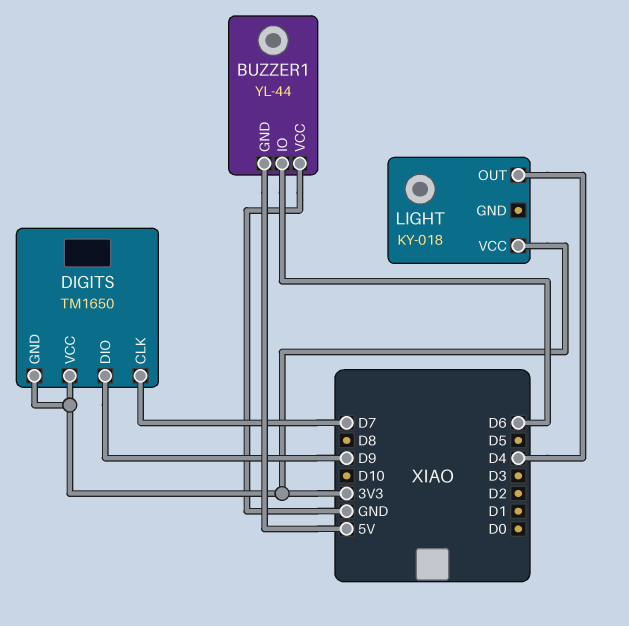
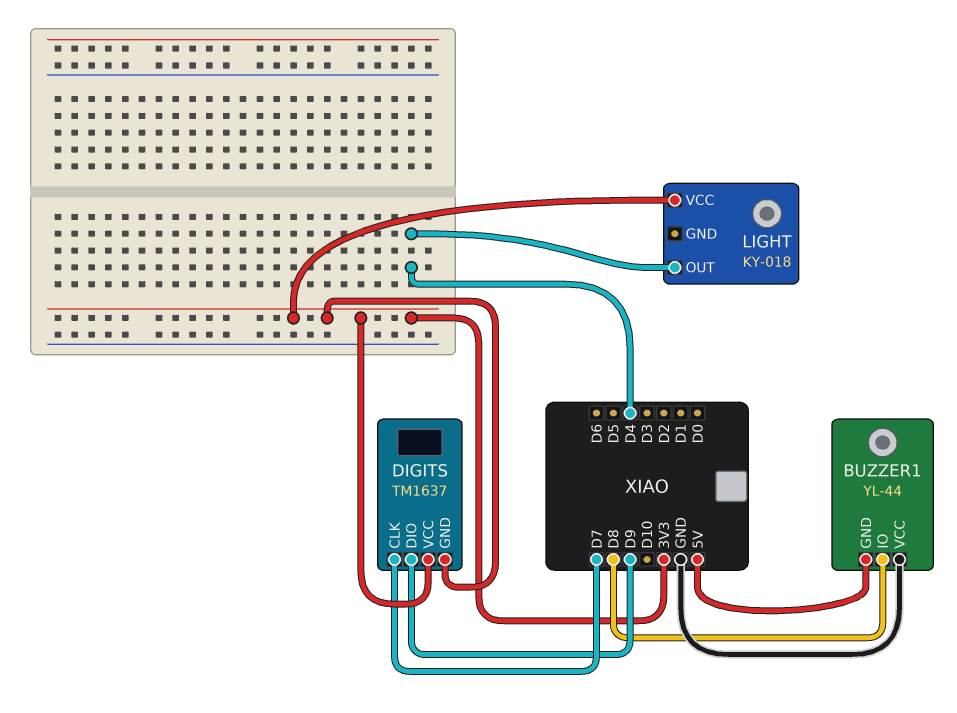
BUZZER1 pin IO: D6 -> D8
DIGITS: TM1650 -> TM1637

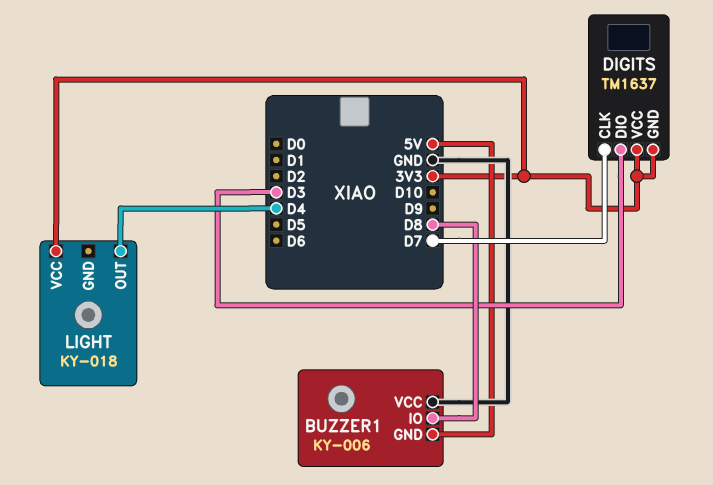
BUZZER1: YL-44 -> KY-006
DIGITS pin DIO: D9 -> D3

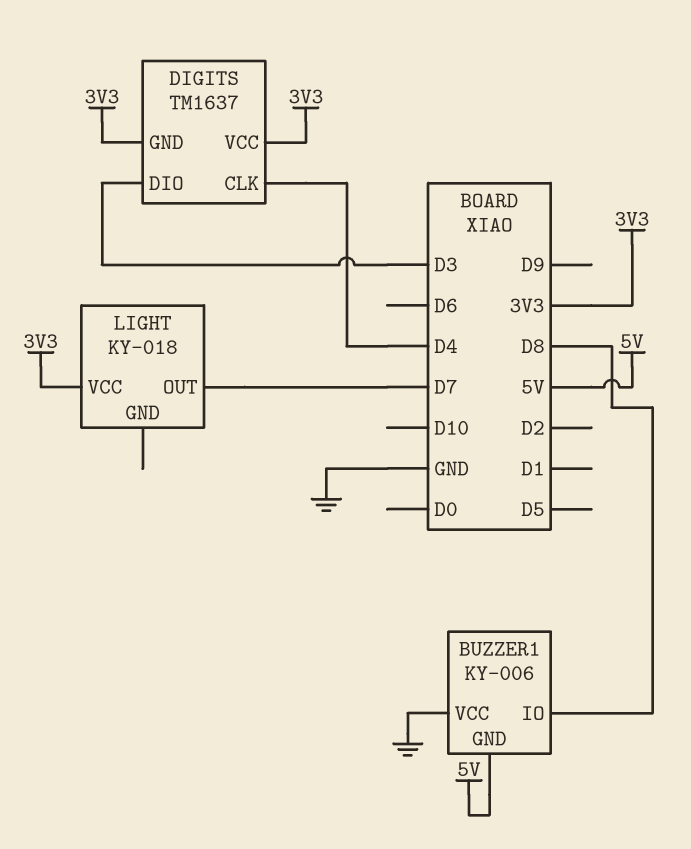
DIGITS pin CLK: D7 -> D4
LIGHT pin OUT: D4 -> D7

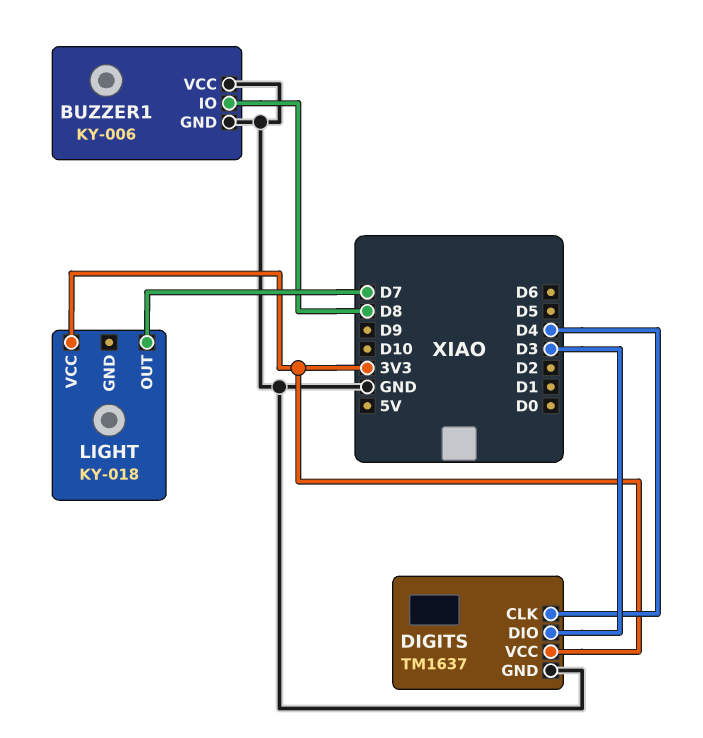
BUZZER1 pin GND: 5V -> GND
DIGITS pin GND: 3V3 -> GND

